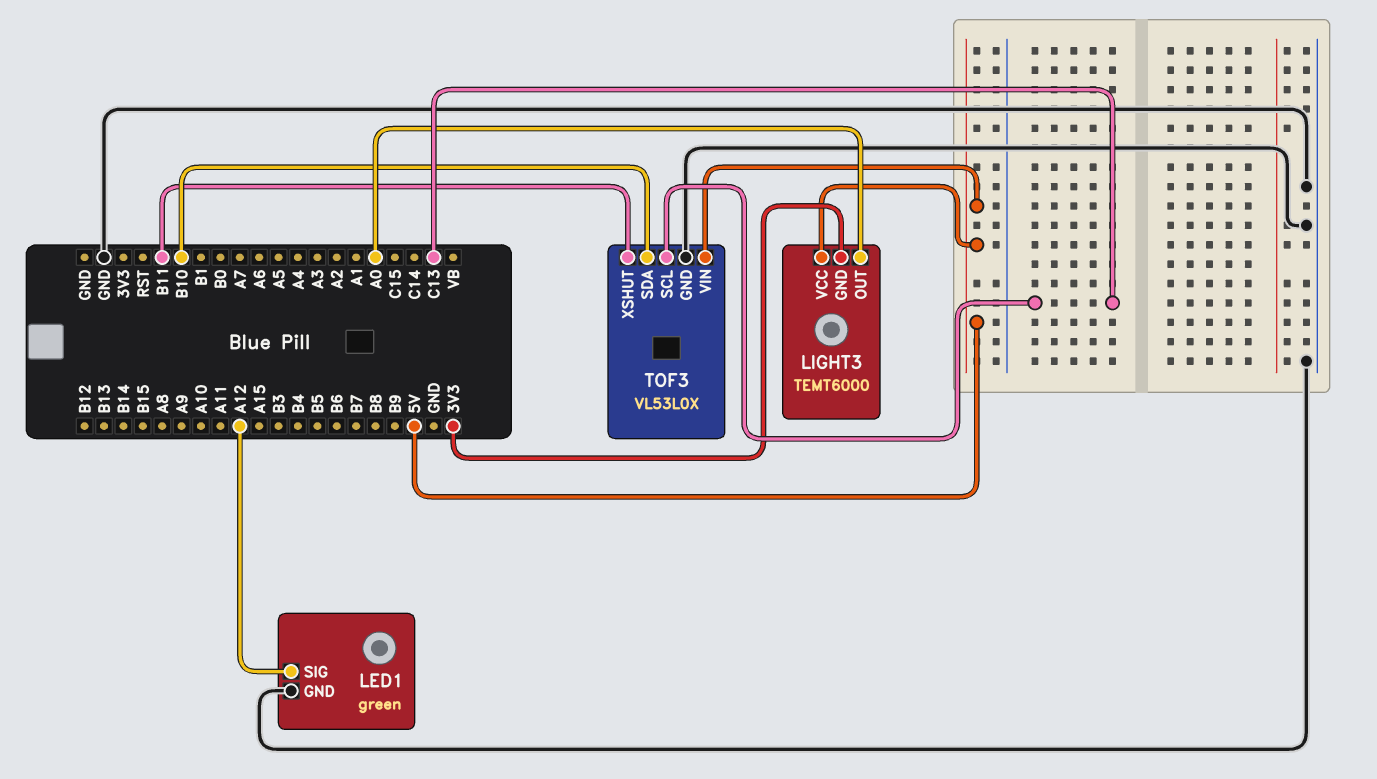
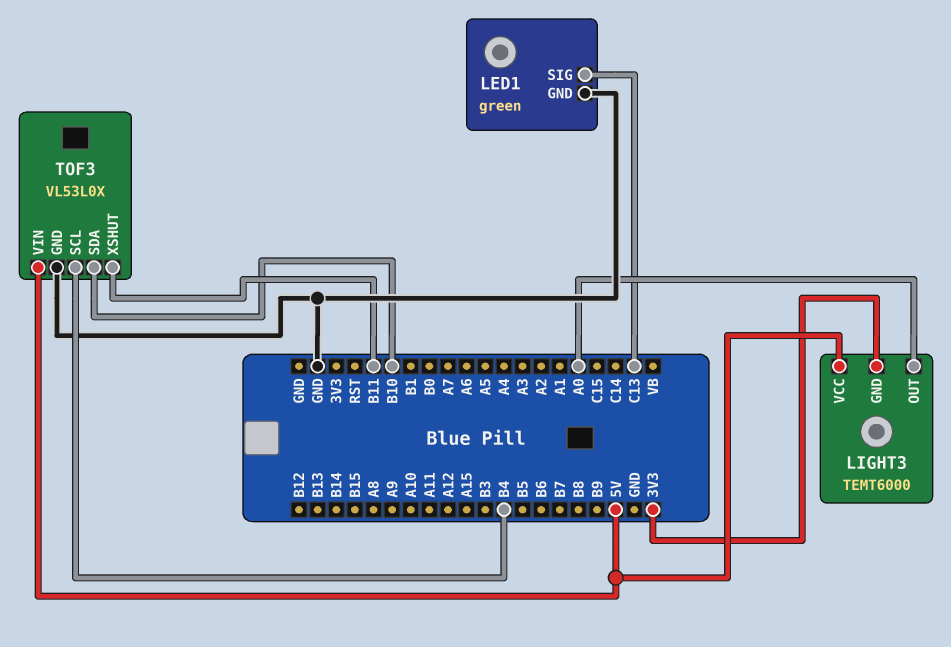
LED1 pin SIG: A12 -> C13
TOF3 pin SCL: C13 -> B4

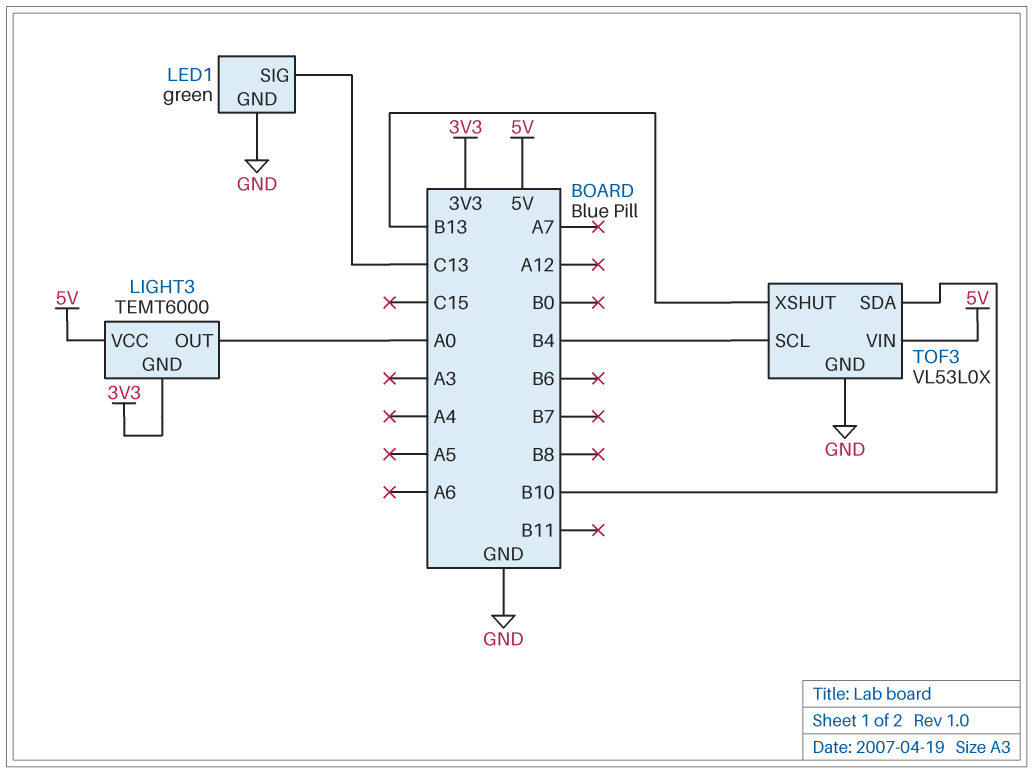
TOF3 pin XSHUT: B11 -> B13

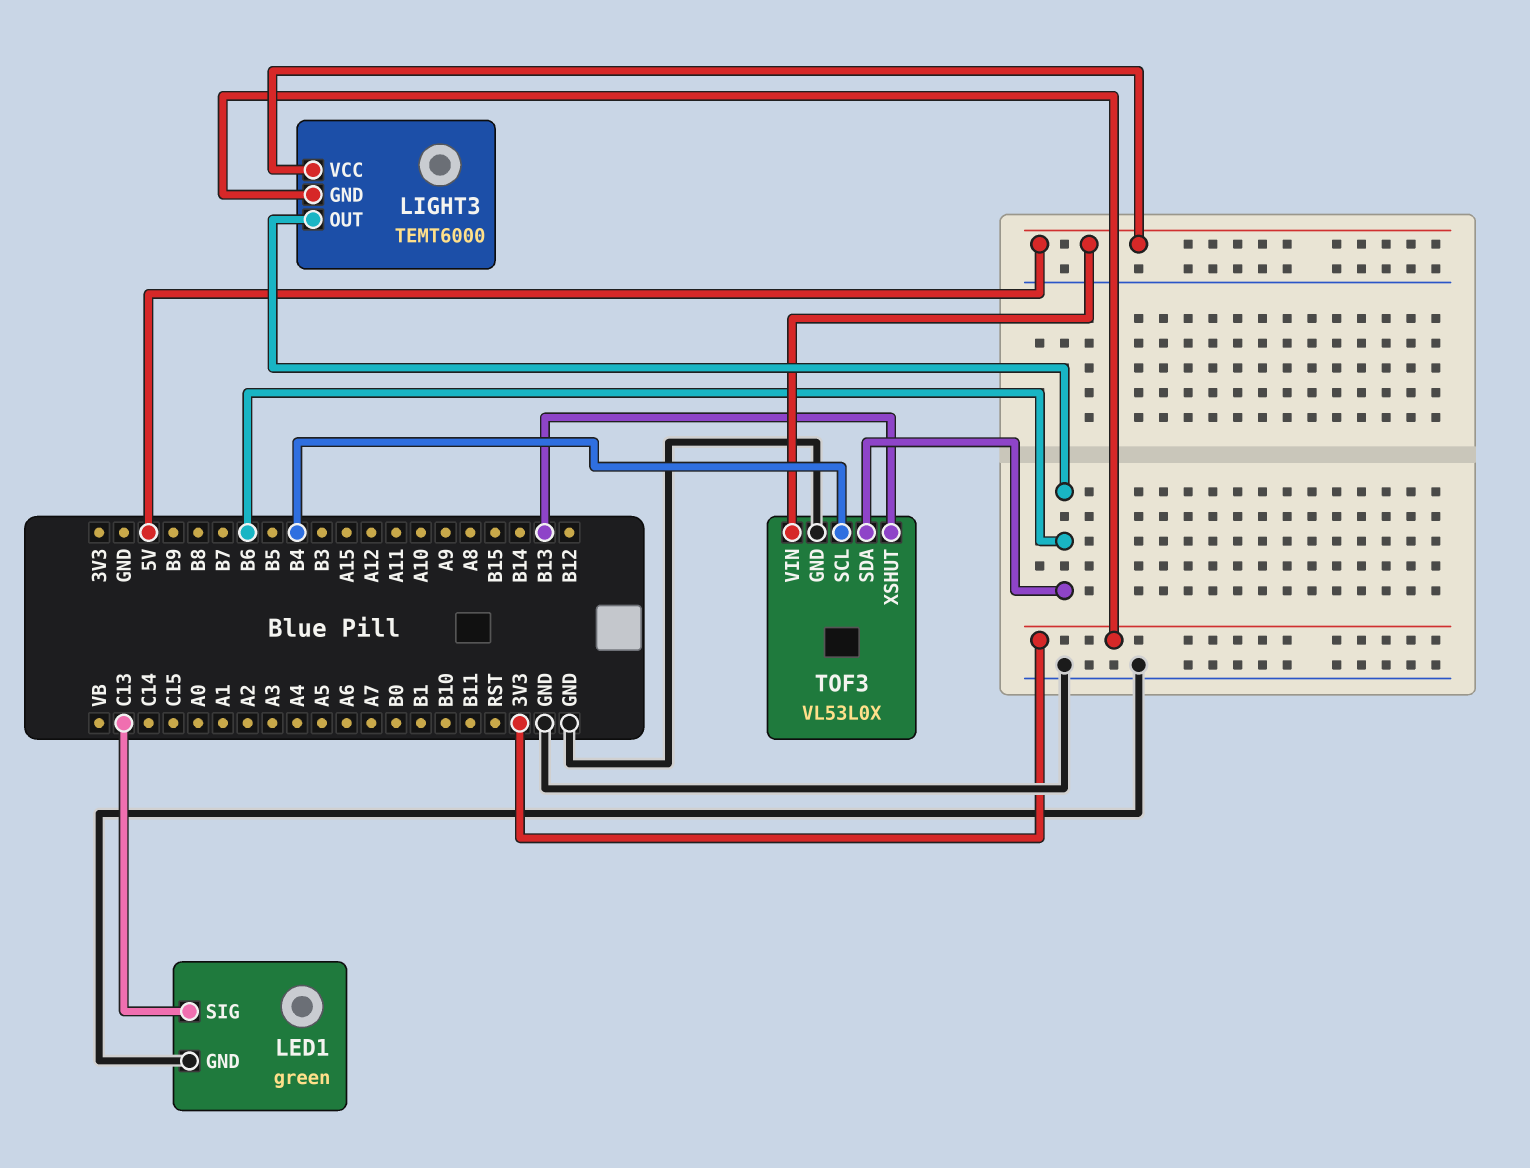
LIGHT3 pin OUT: A0 -> B6
TOF3 pin SDA: B10 -> B6

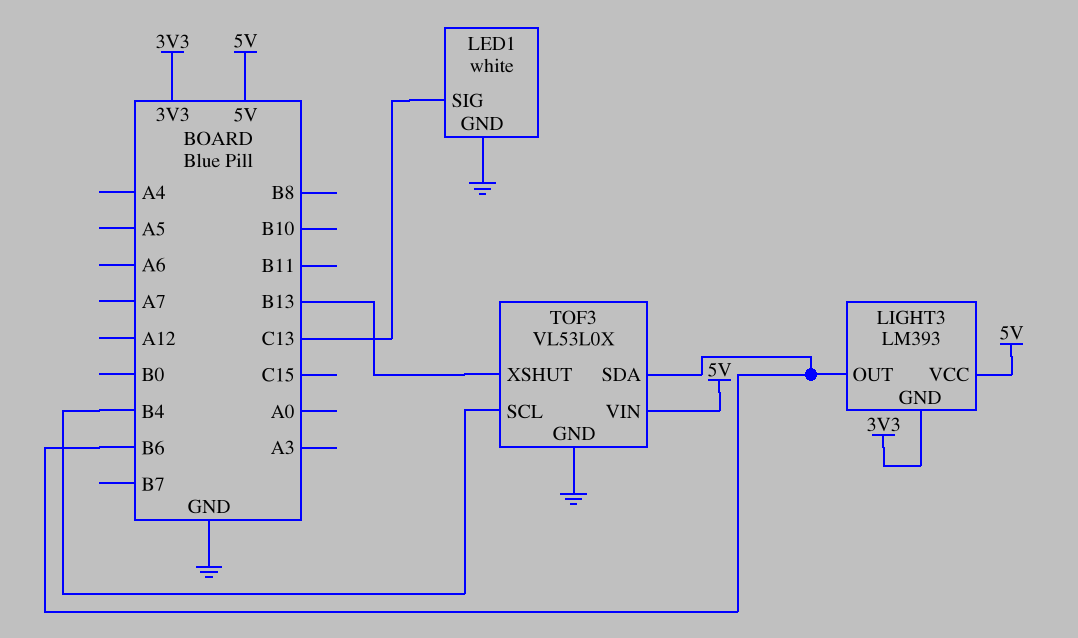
LED1: green -> white
LIGHT3: TEMT6000 -> LM393

